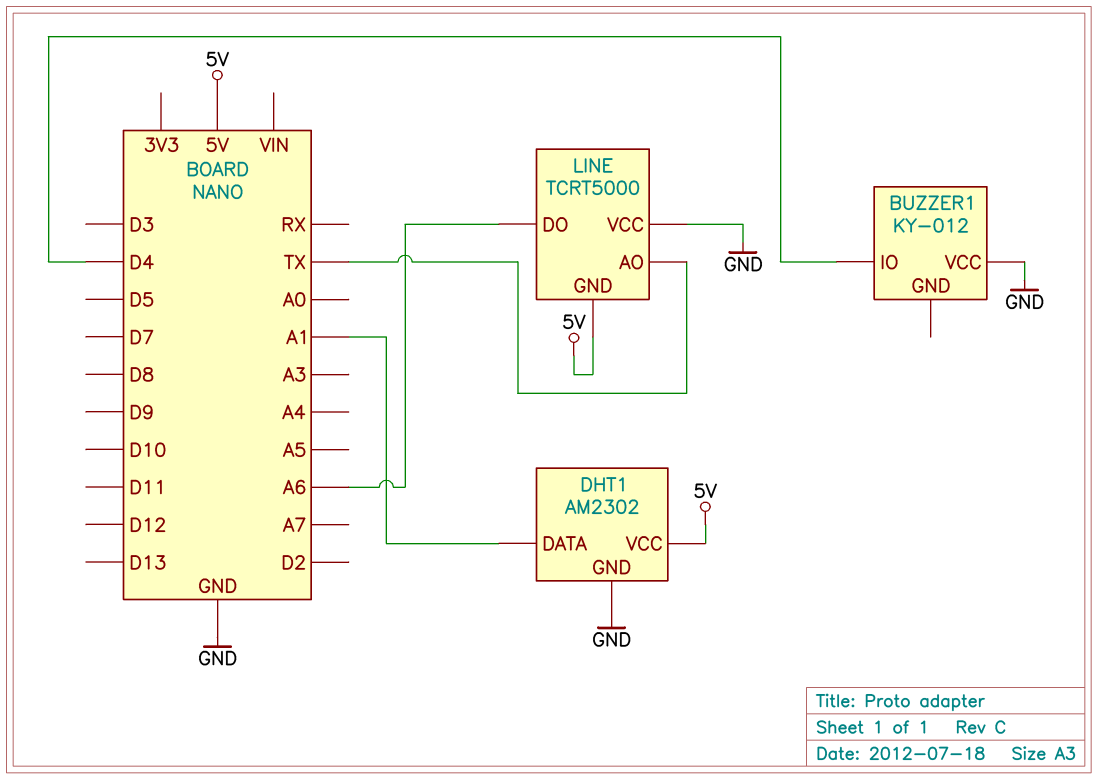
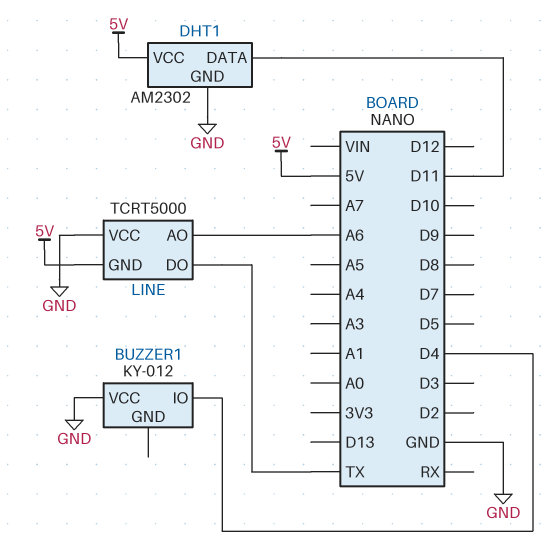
DHT1 pin DATA: A1 -> D11
LINE pin AO: TX -> A6
LINE pin DO: A6 -> TX

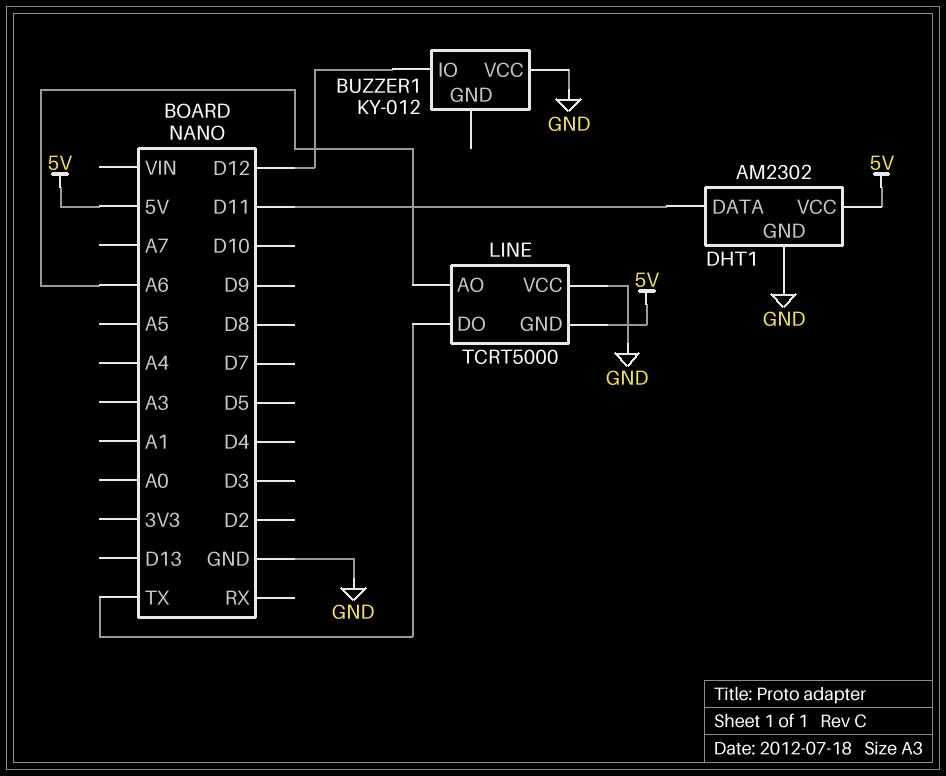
BUZZER1 pin IO: D4 -> D12

